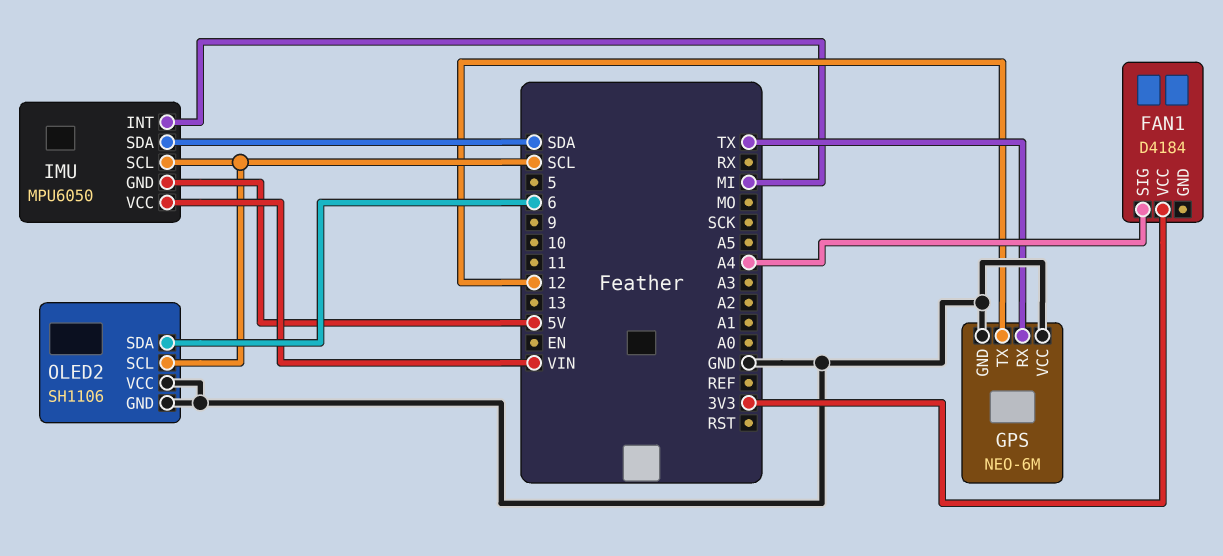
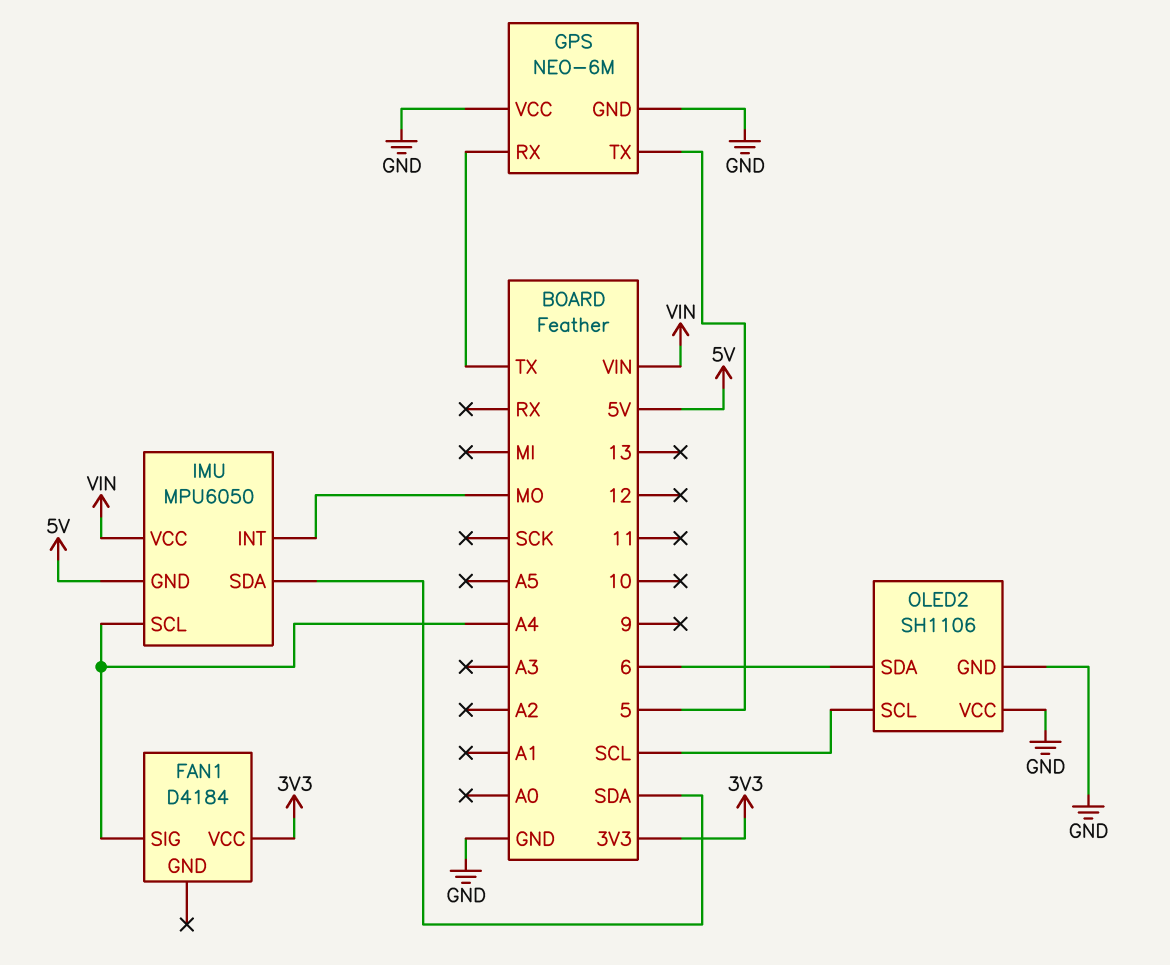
GPS pin TX: 12 -> 5
IMU pin INT: MI -> MO
IMU pin SCL: SCL -> A4

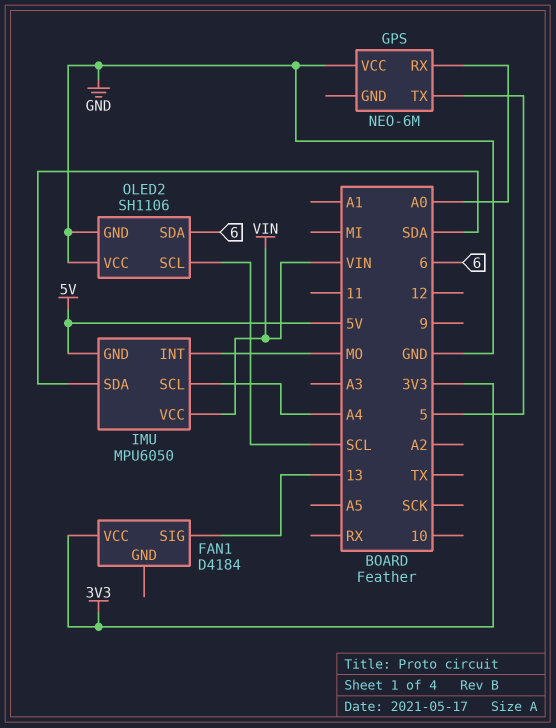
FAN1 pin SIG: A4 -> 13
GPS pin GND: GND -> none
GPS pin RX: TX -> A0

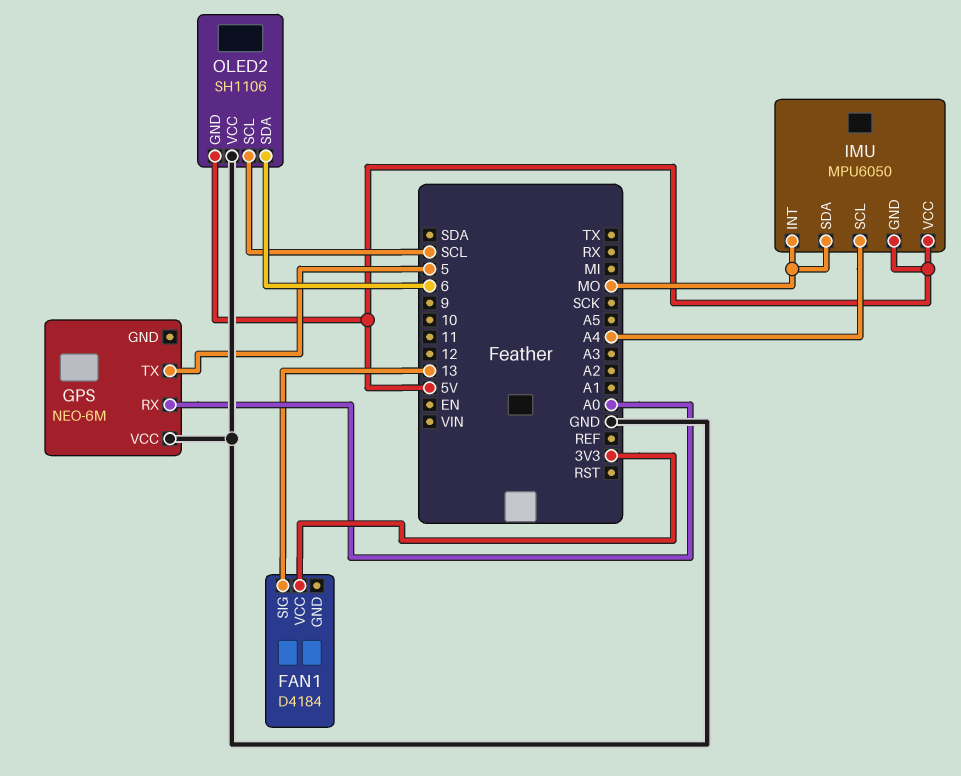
IMU pin SDA: SDA -> MO
IMU pin VCC: VIN -> 5V
OLED2 pin GND: GND -> 5V

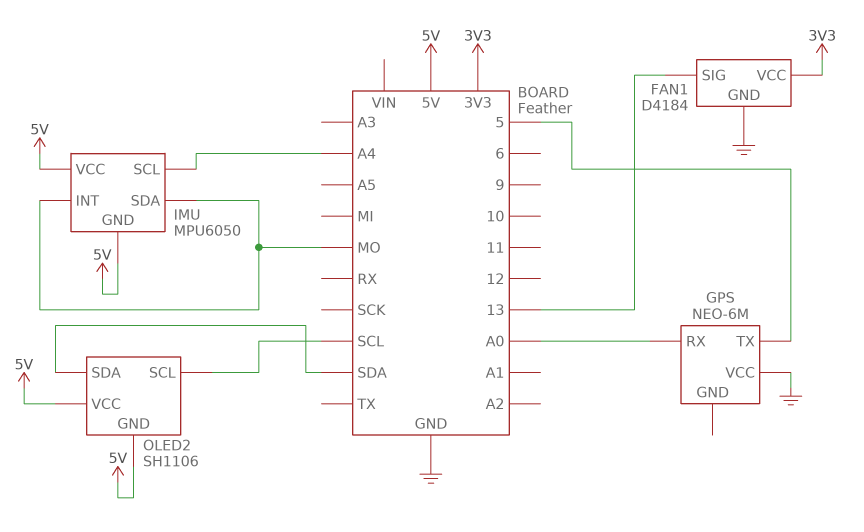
FAN1 pin GND: none -> GND
OLED2 pin SDA: 6 -> SDA
OLED2 pin VCC: GND -> 5V

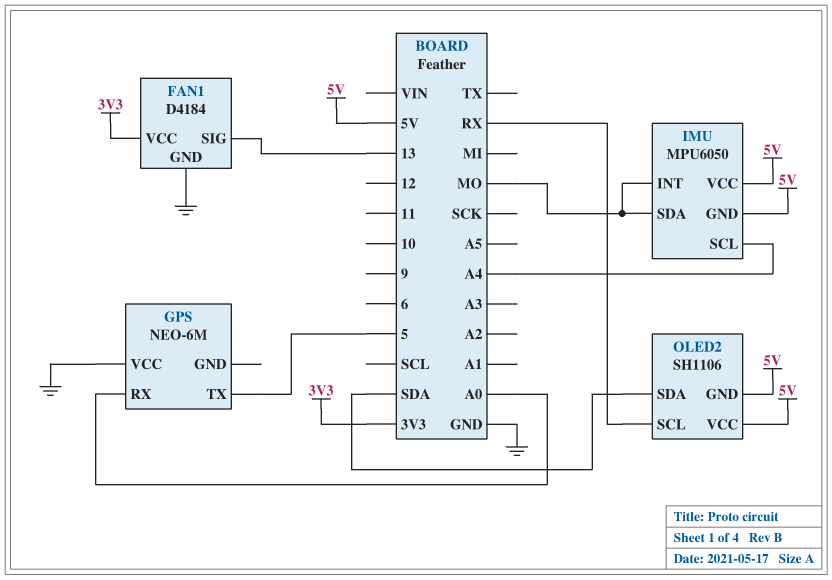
OLED2 pin SCL: SCL -> RX

